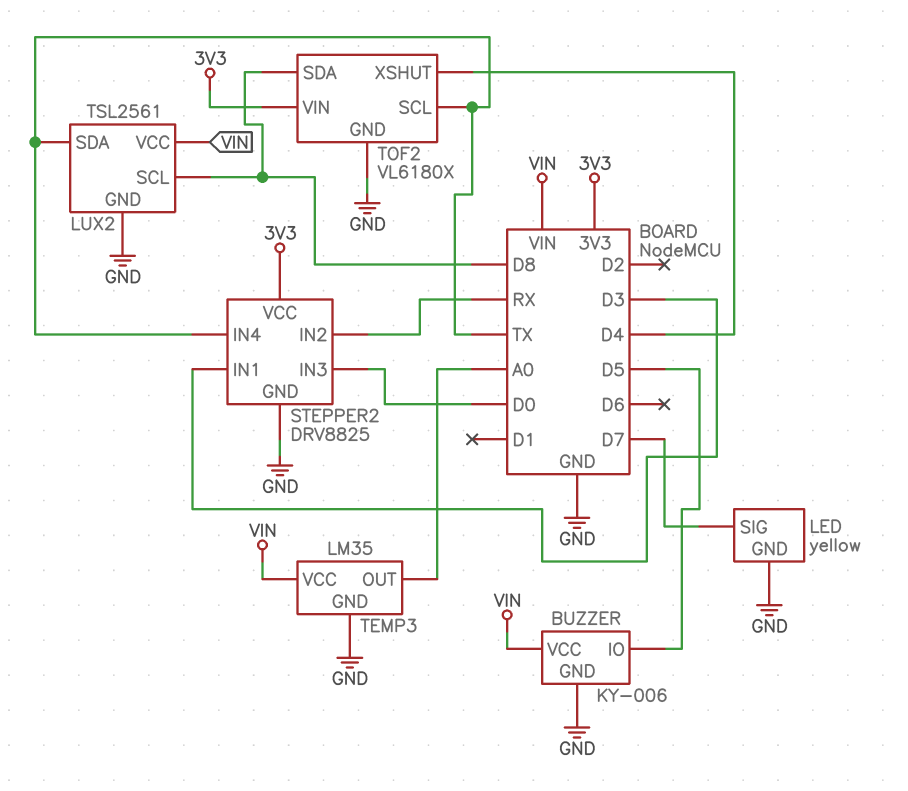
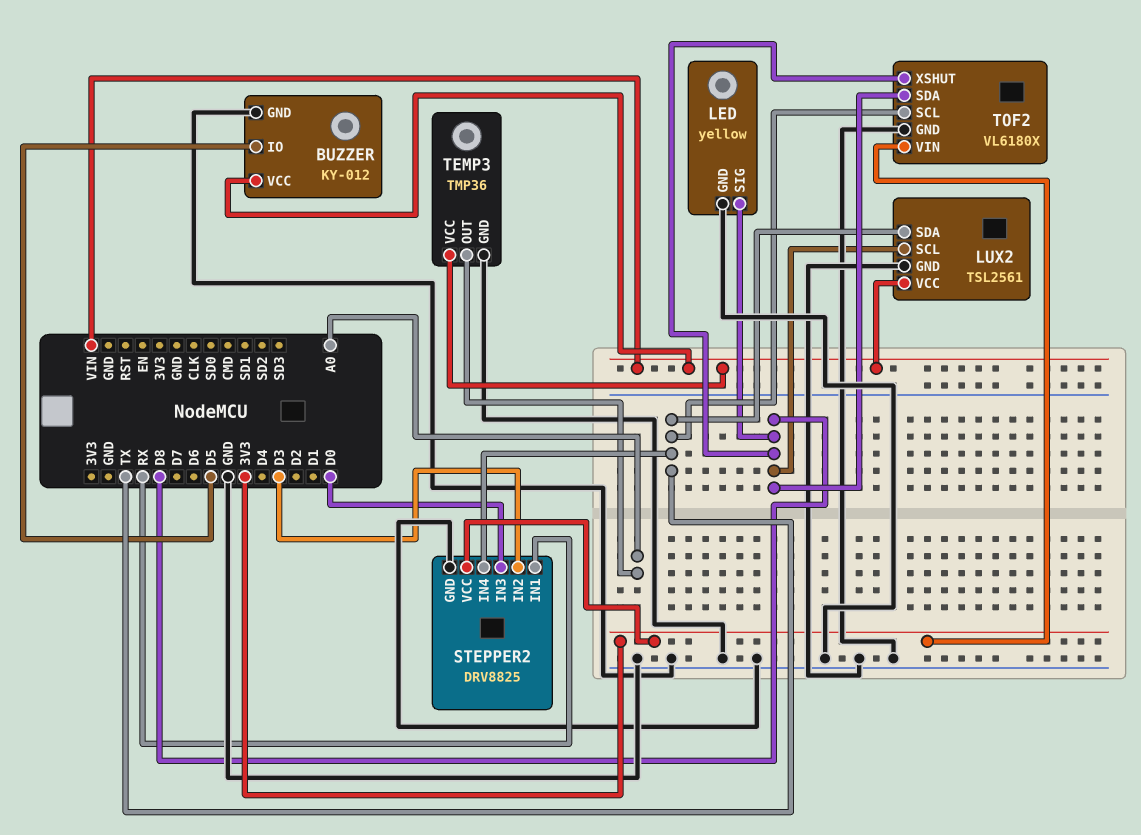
BUZZER: KY-006 -> KY-012
LED pin SIG: D7 -> D8
STEPPER2 pin IN1: D3 -> RX
STEPPER2 pin IN2: RX -> D3
TEMP3: LM35 -> TMP36
TOF2 pin XSHUT: D4 -> D8

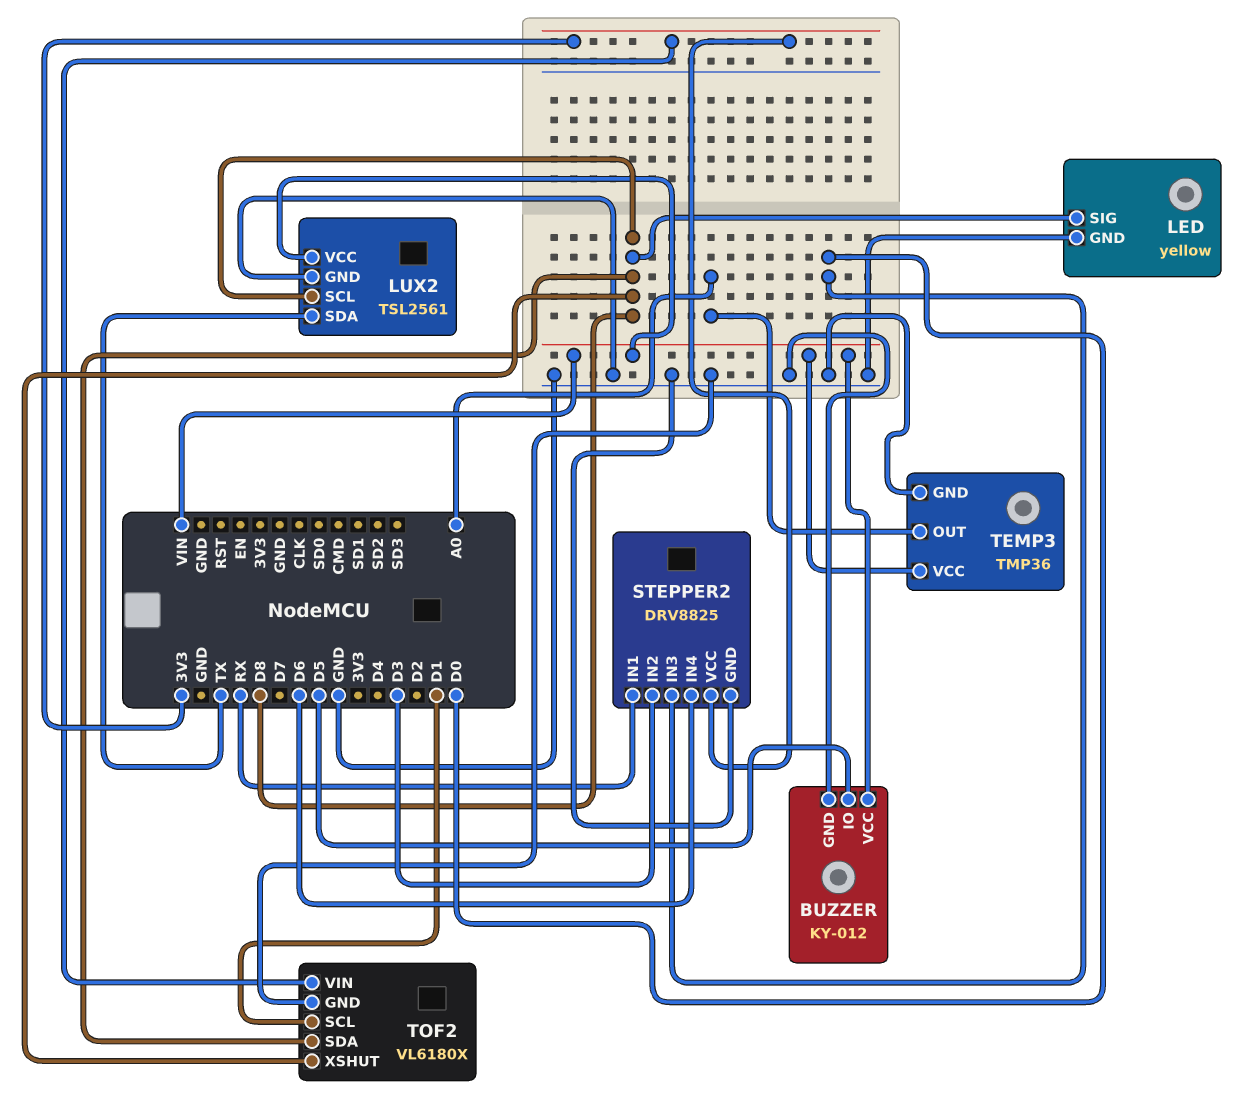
STEPPER2 pin IN4: TX -> D6
TOF2 pin SCL: TX -> D1

